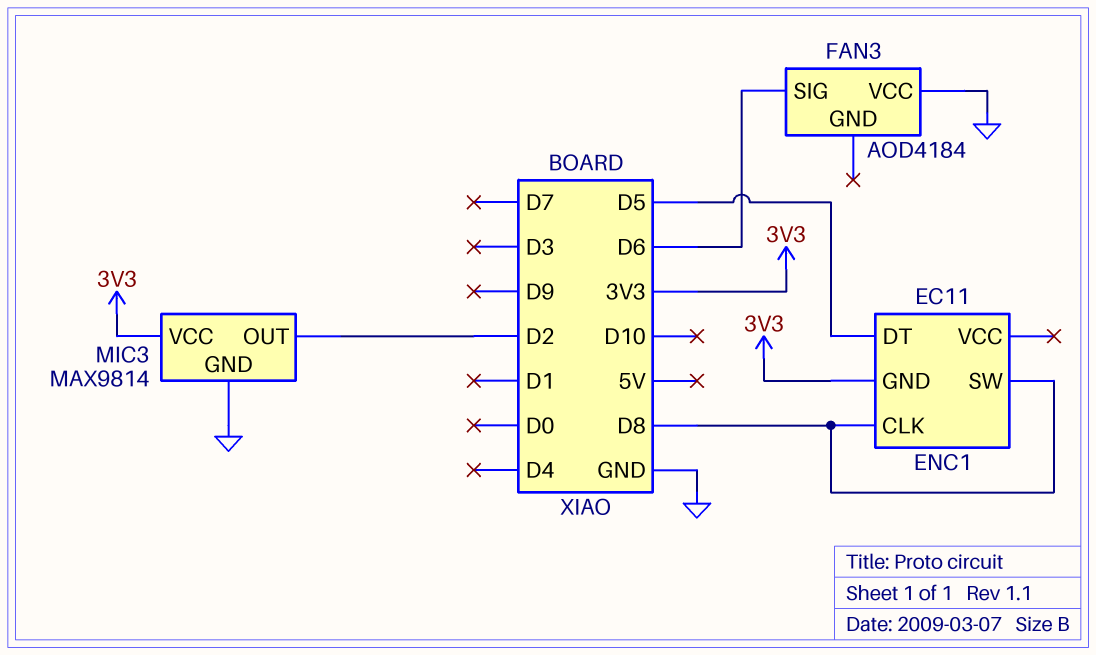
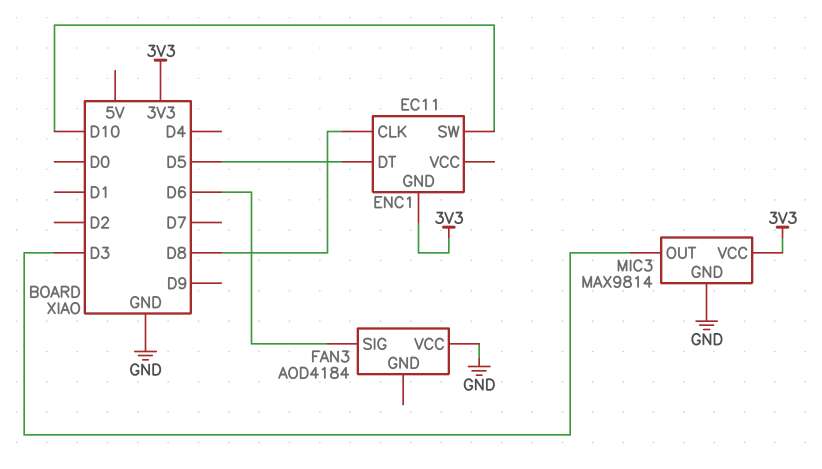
ENC1 pin SW: D8 -> D10
MIC3 pin OUT: D2 -> D3

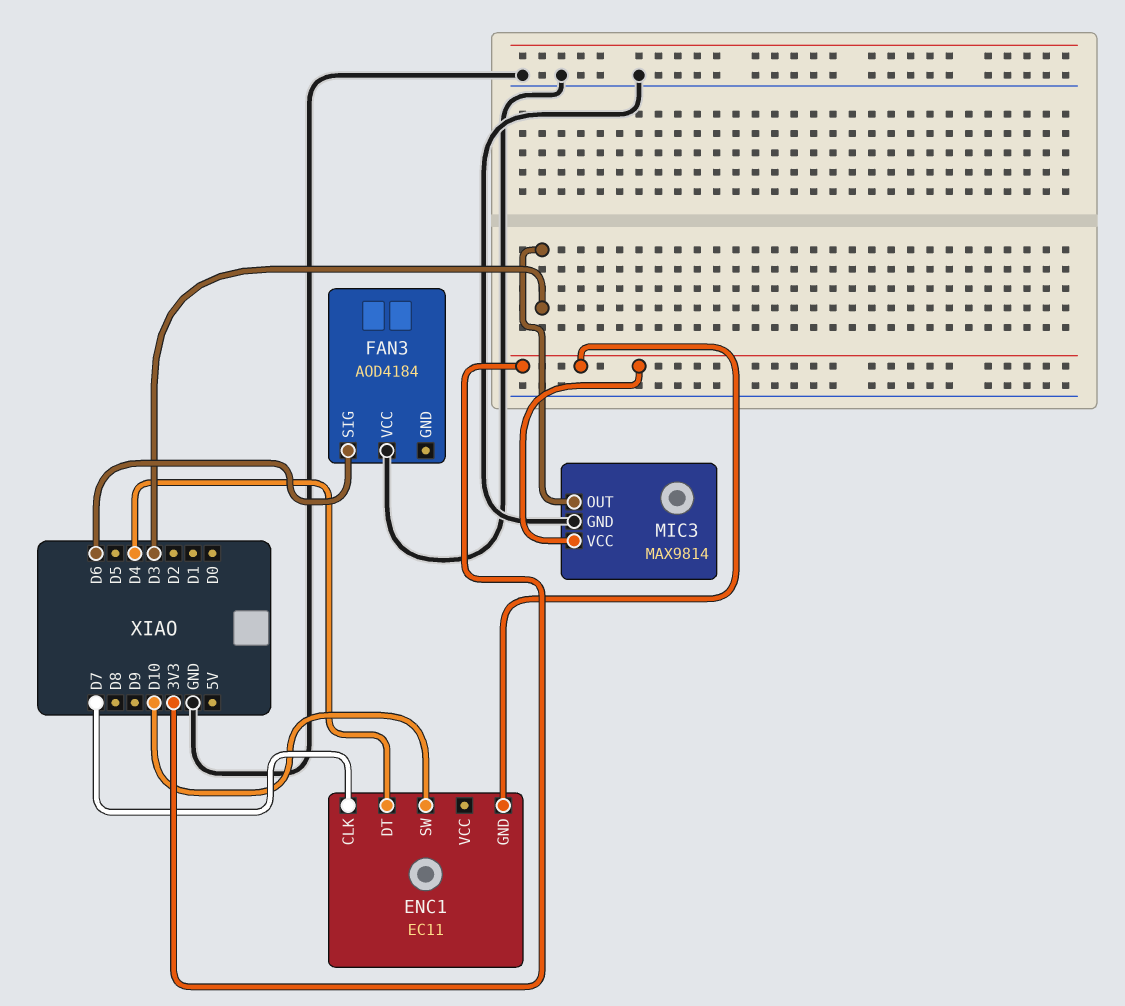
ENC1 pin CLK: D8 -> D7
ENC1 pin DT: D5 -> D4

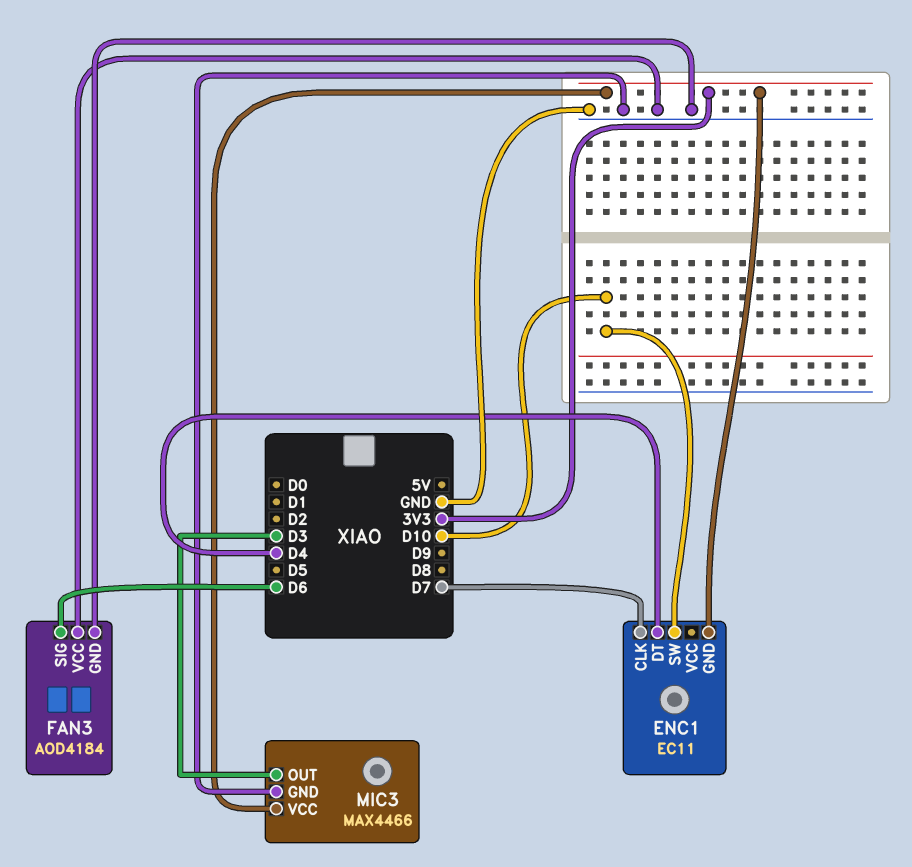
FAN3 pin GND: none -> GND
MIC3: MAX9814 -> MAX4466

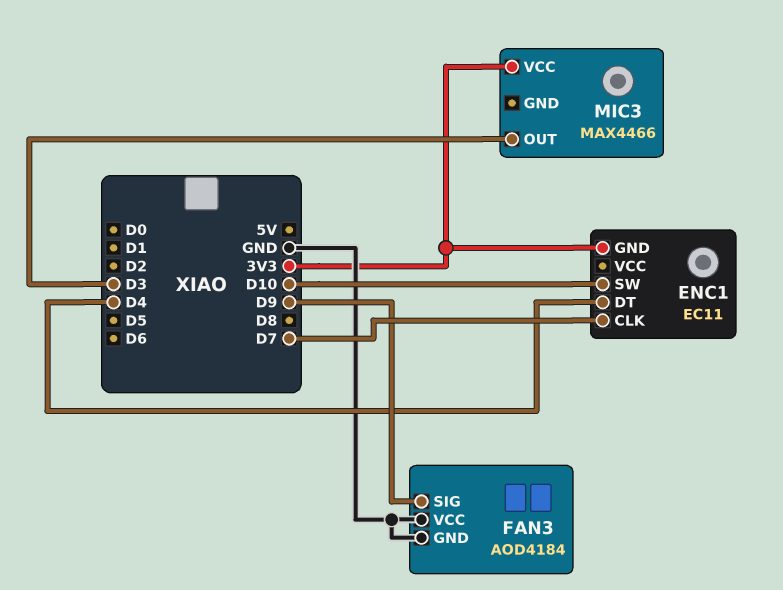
FAN3 pin SIG: D6 -> D9
MIC3 pin GND: GND -> none

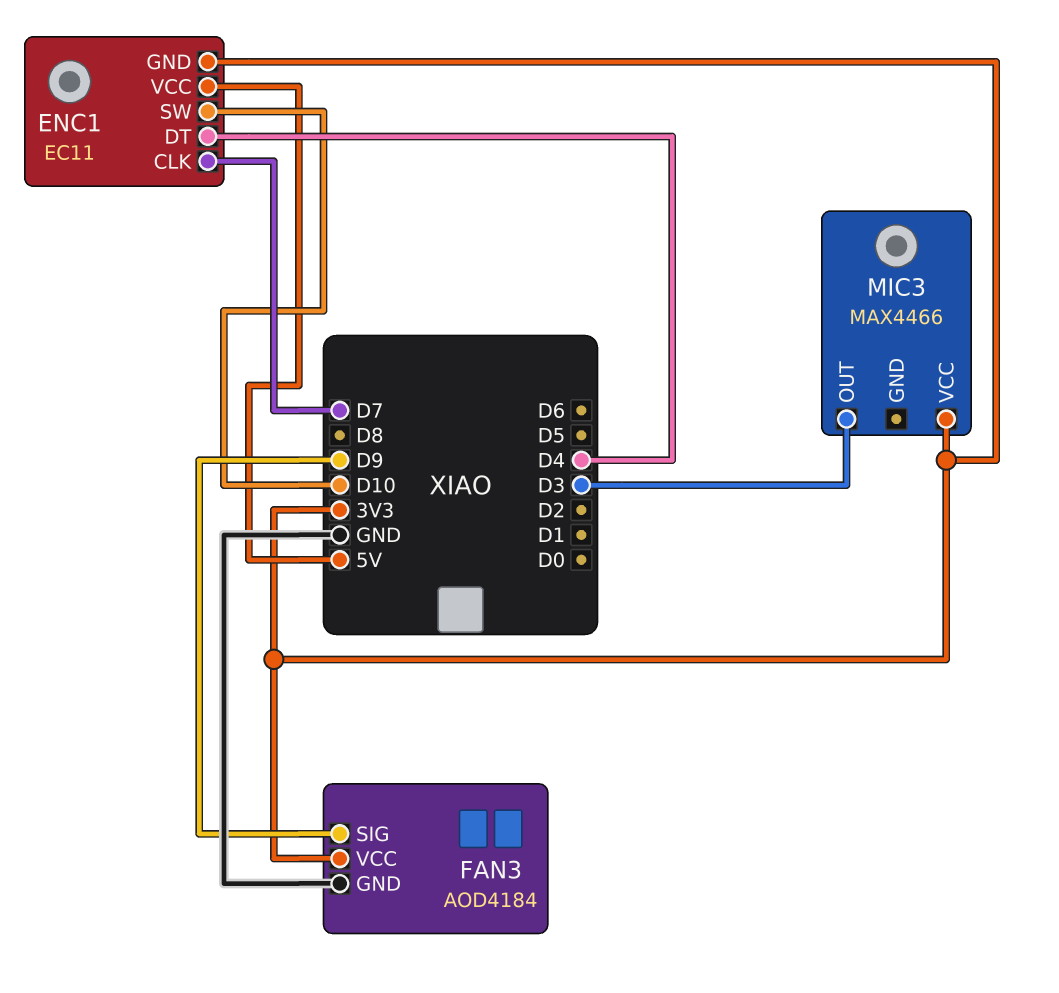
ENC1 pin VCC: none -> 5V
FAN3 pin VCC: GND -> 3V3

